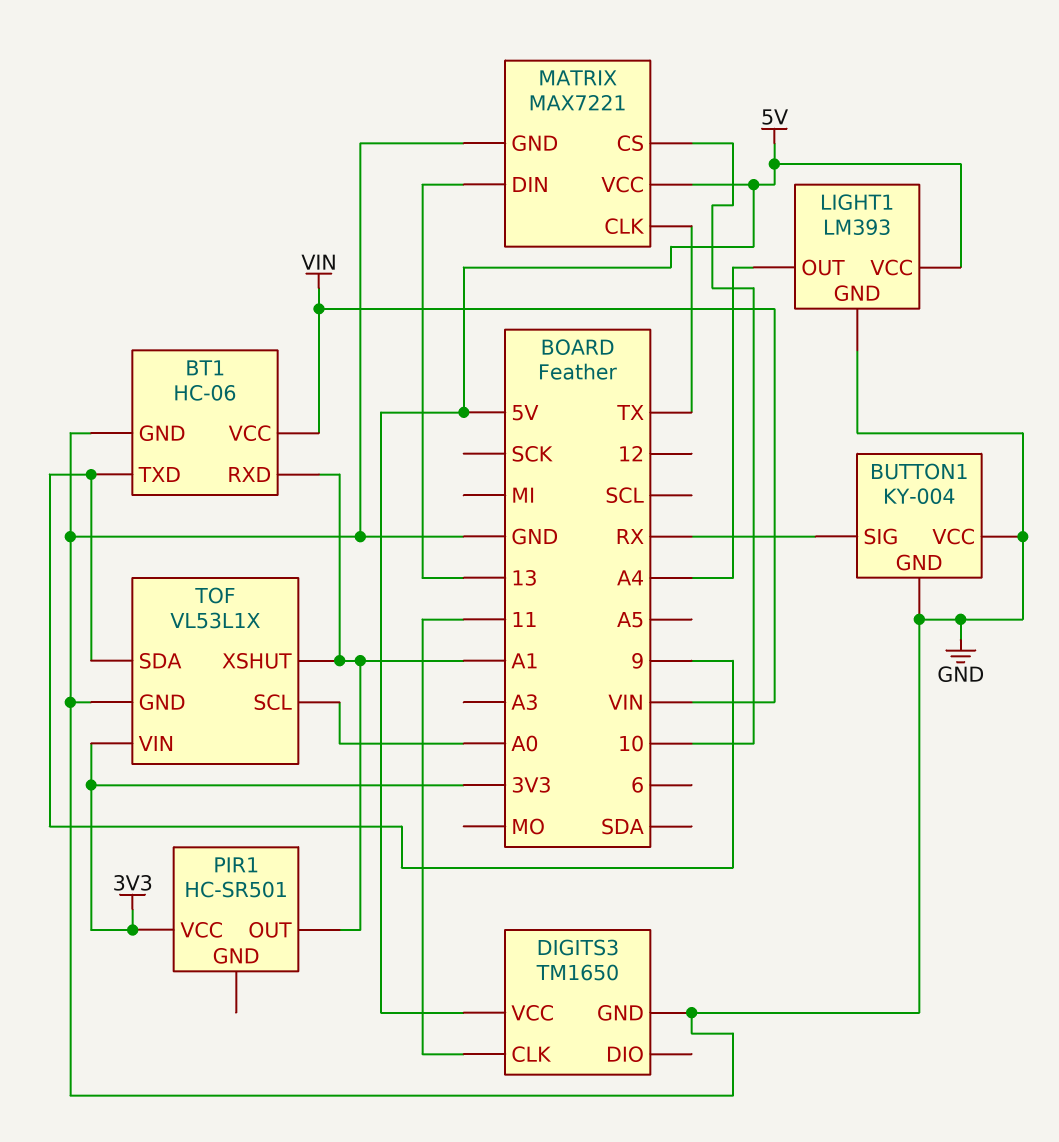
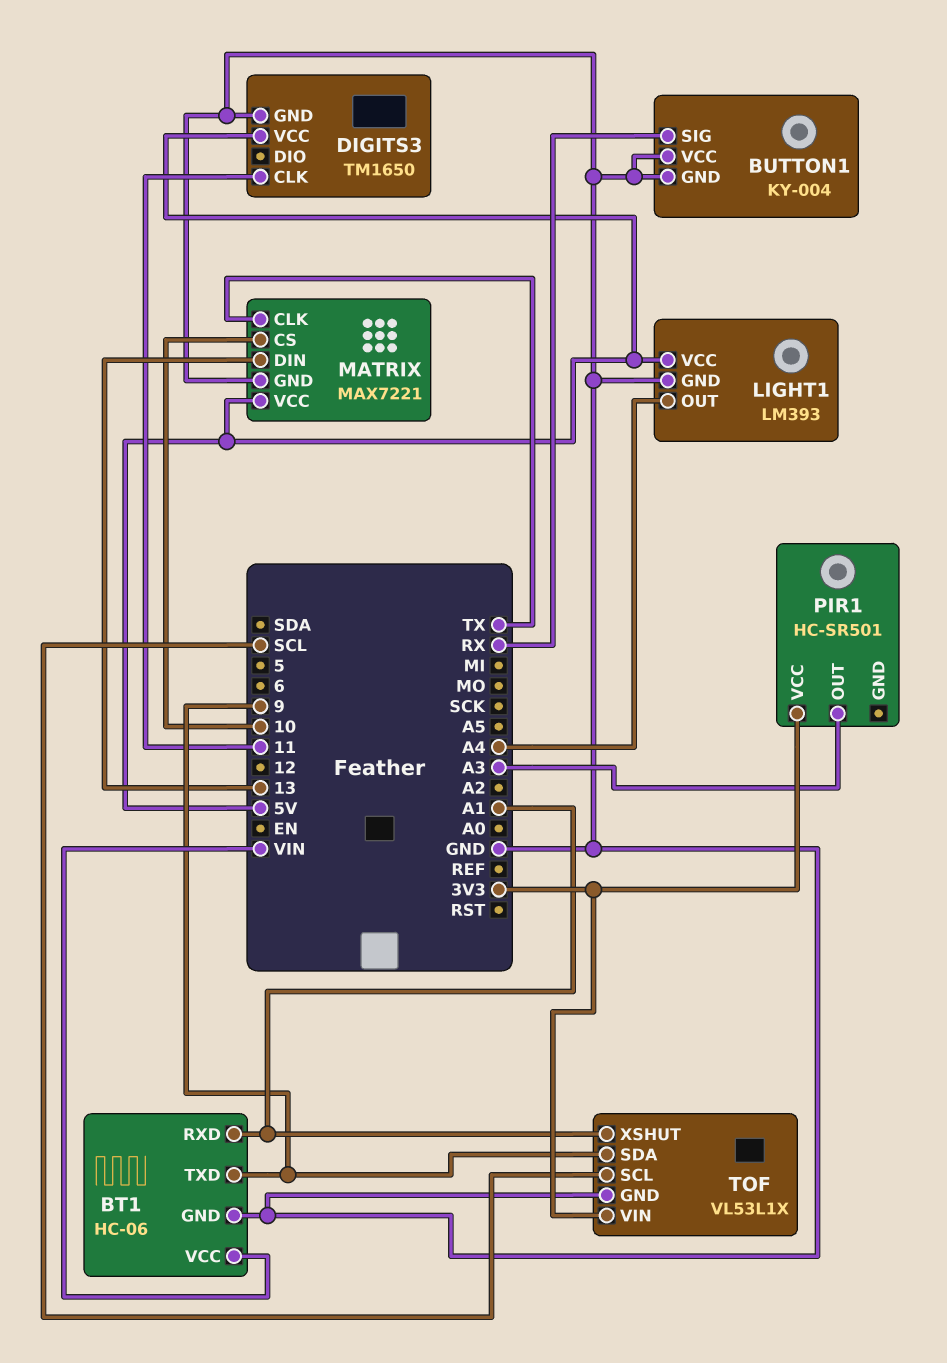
PIR1 pin OUT: A1 -> A3
TOF pin SCL: A0 -> SCL

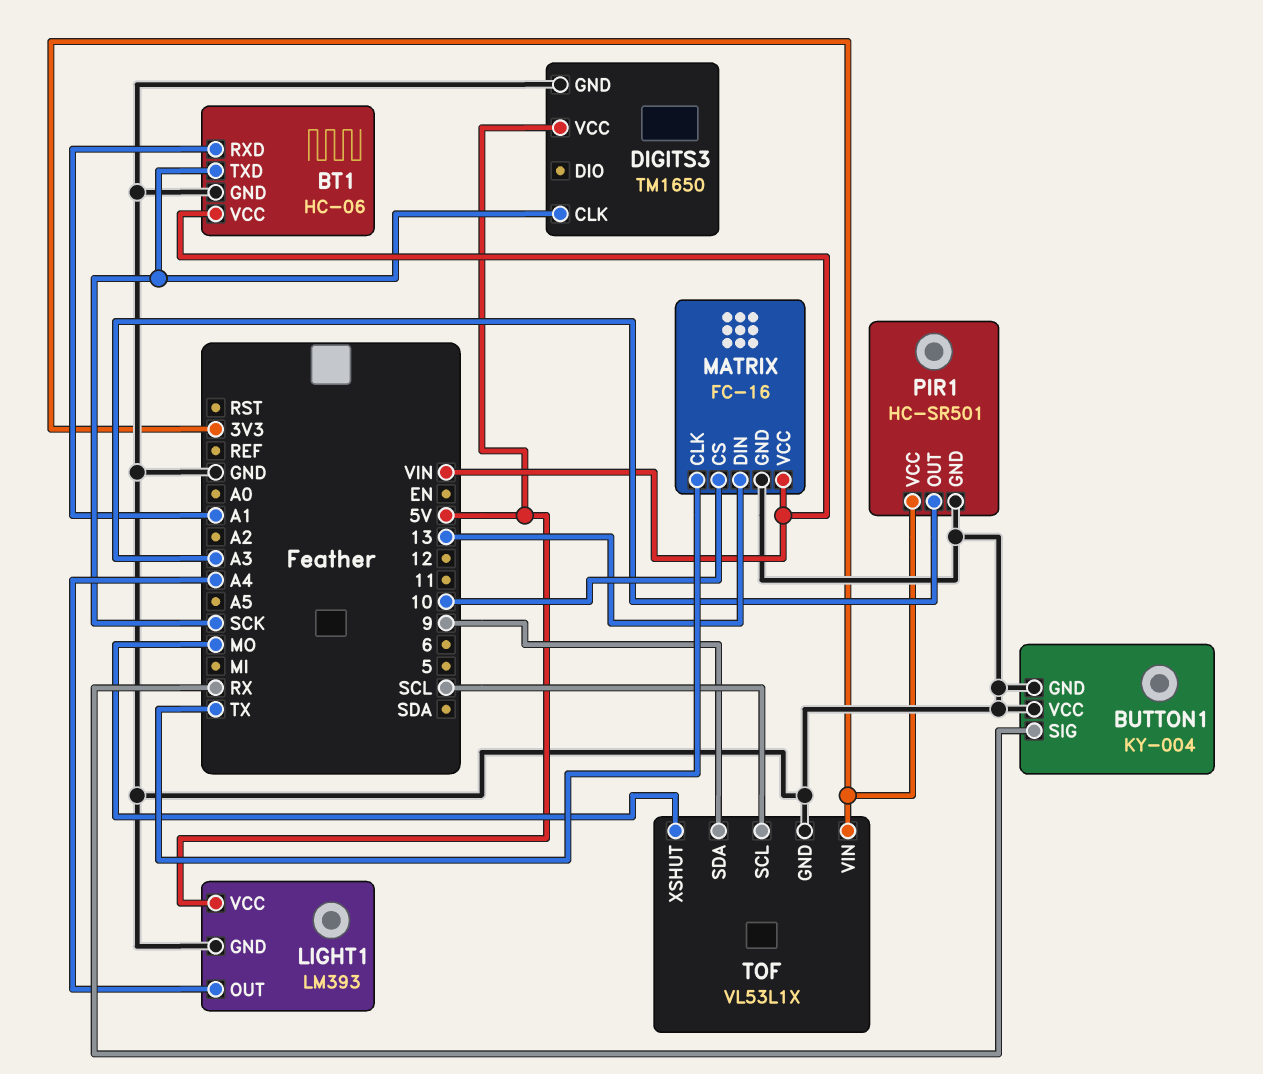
BT1 pin TXD: 9 -> SCK
DIGITS3 pin CLK: 11 -> SCK
MATRIX: MAX7221 -> FC-16
MATRIX pin VCC: 5V -> VIN
PIR1 pin GND: none -> GND
TOF pin XSHUT: A1 -> MO

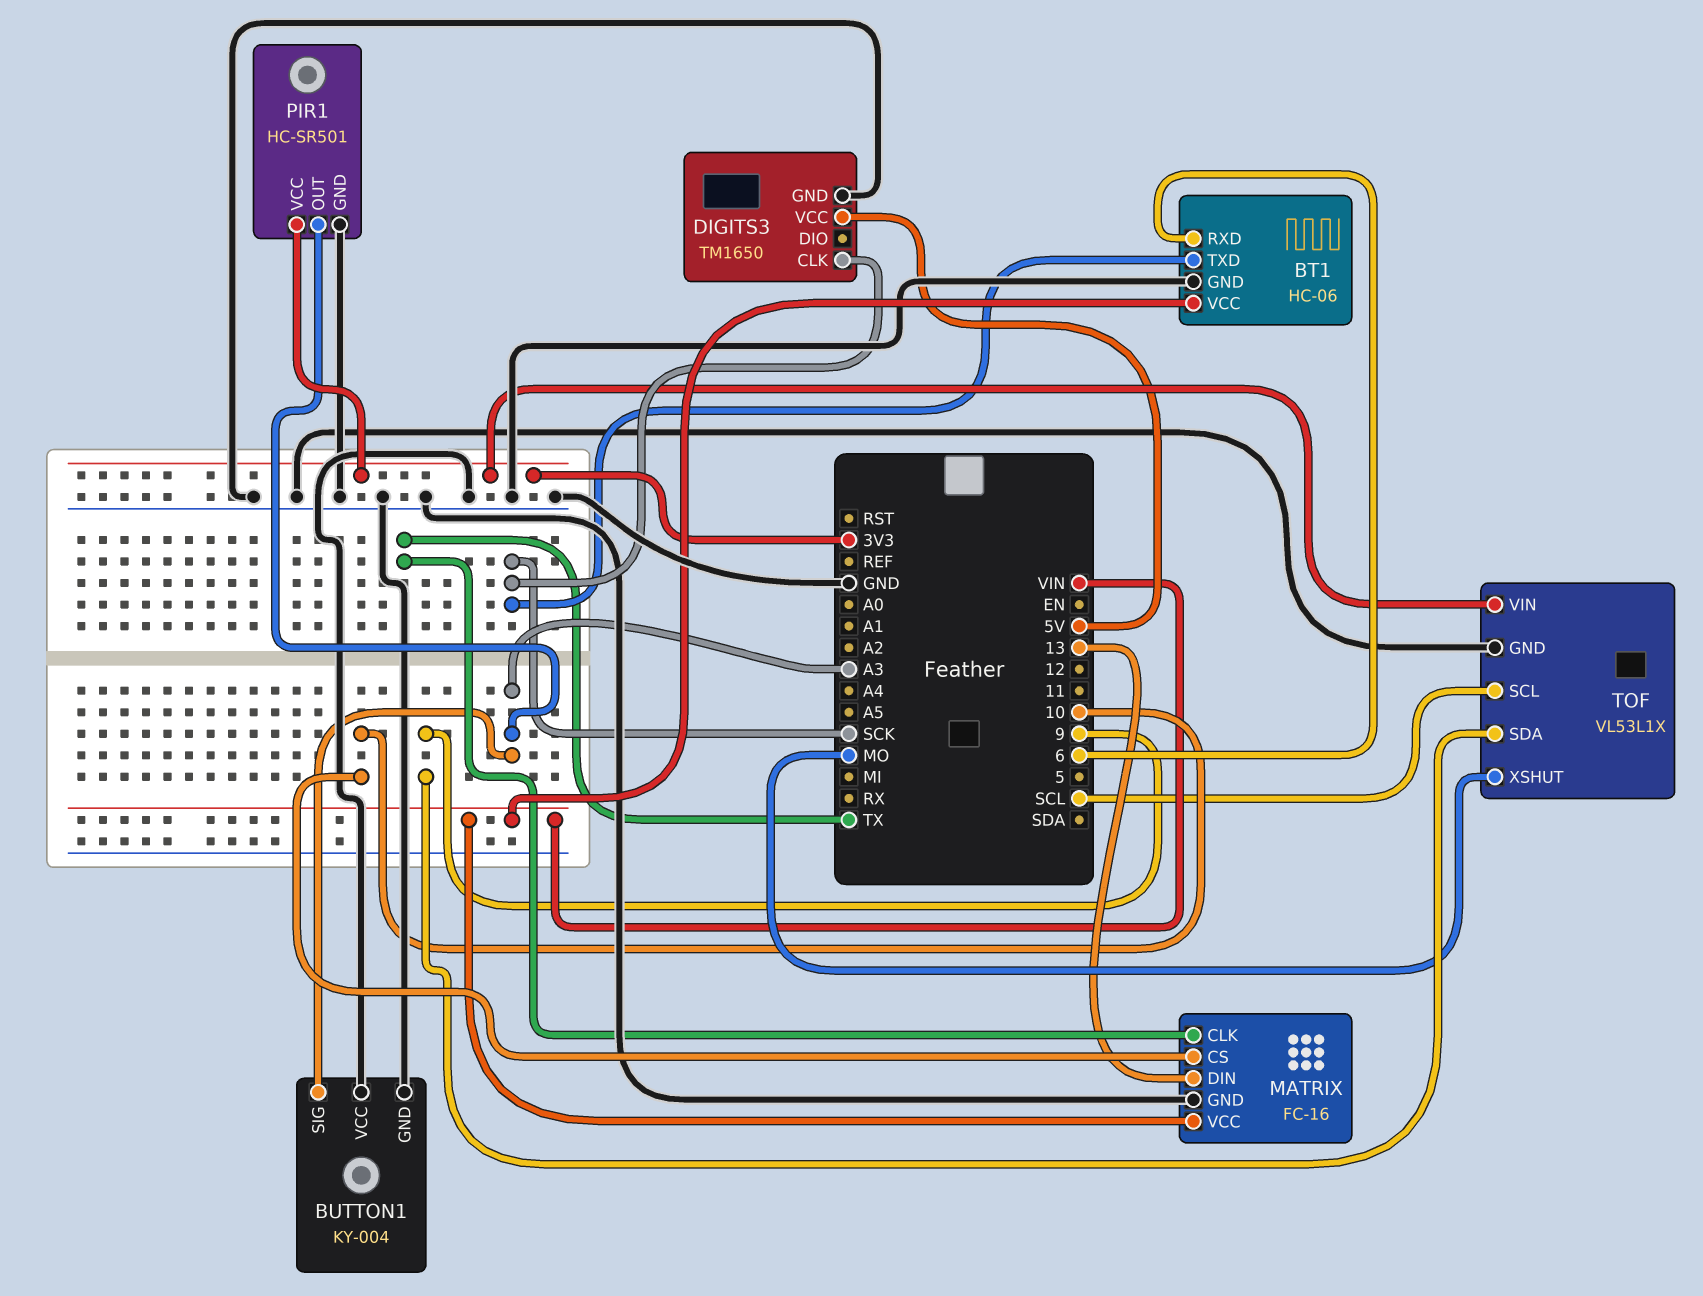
BT1 pin RXD: A1 -> 6
BUTTON1 pin SIG: RX -> A3
LIGHT1: LM393 -> none
LIGHT1 pin GND: GND -> none
LIGHT1 pin OUT: A4 -> none
LIGHT1 pin VCC: 5V -> none

